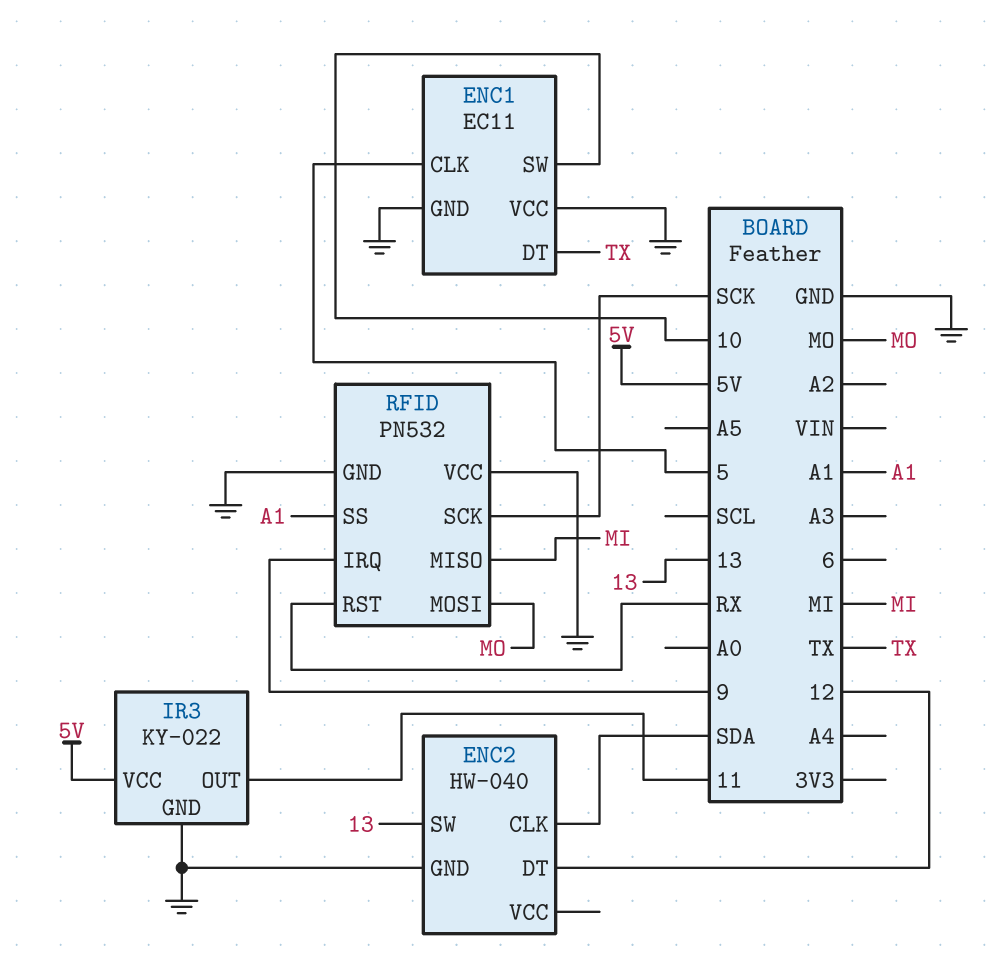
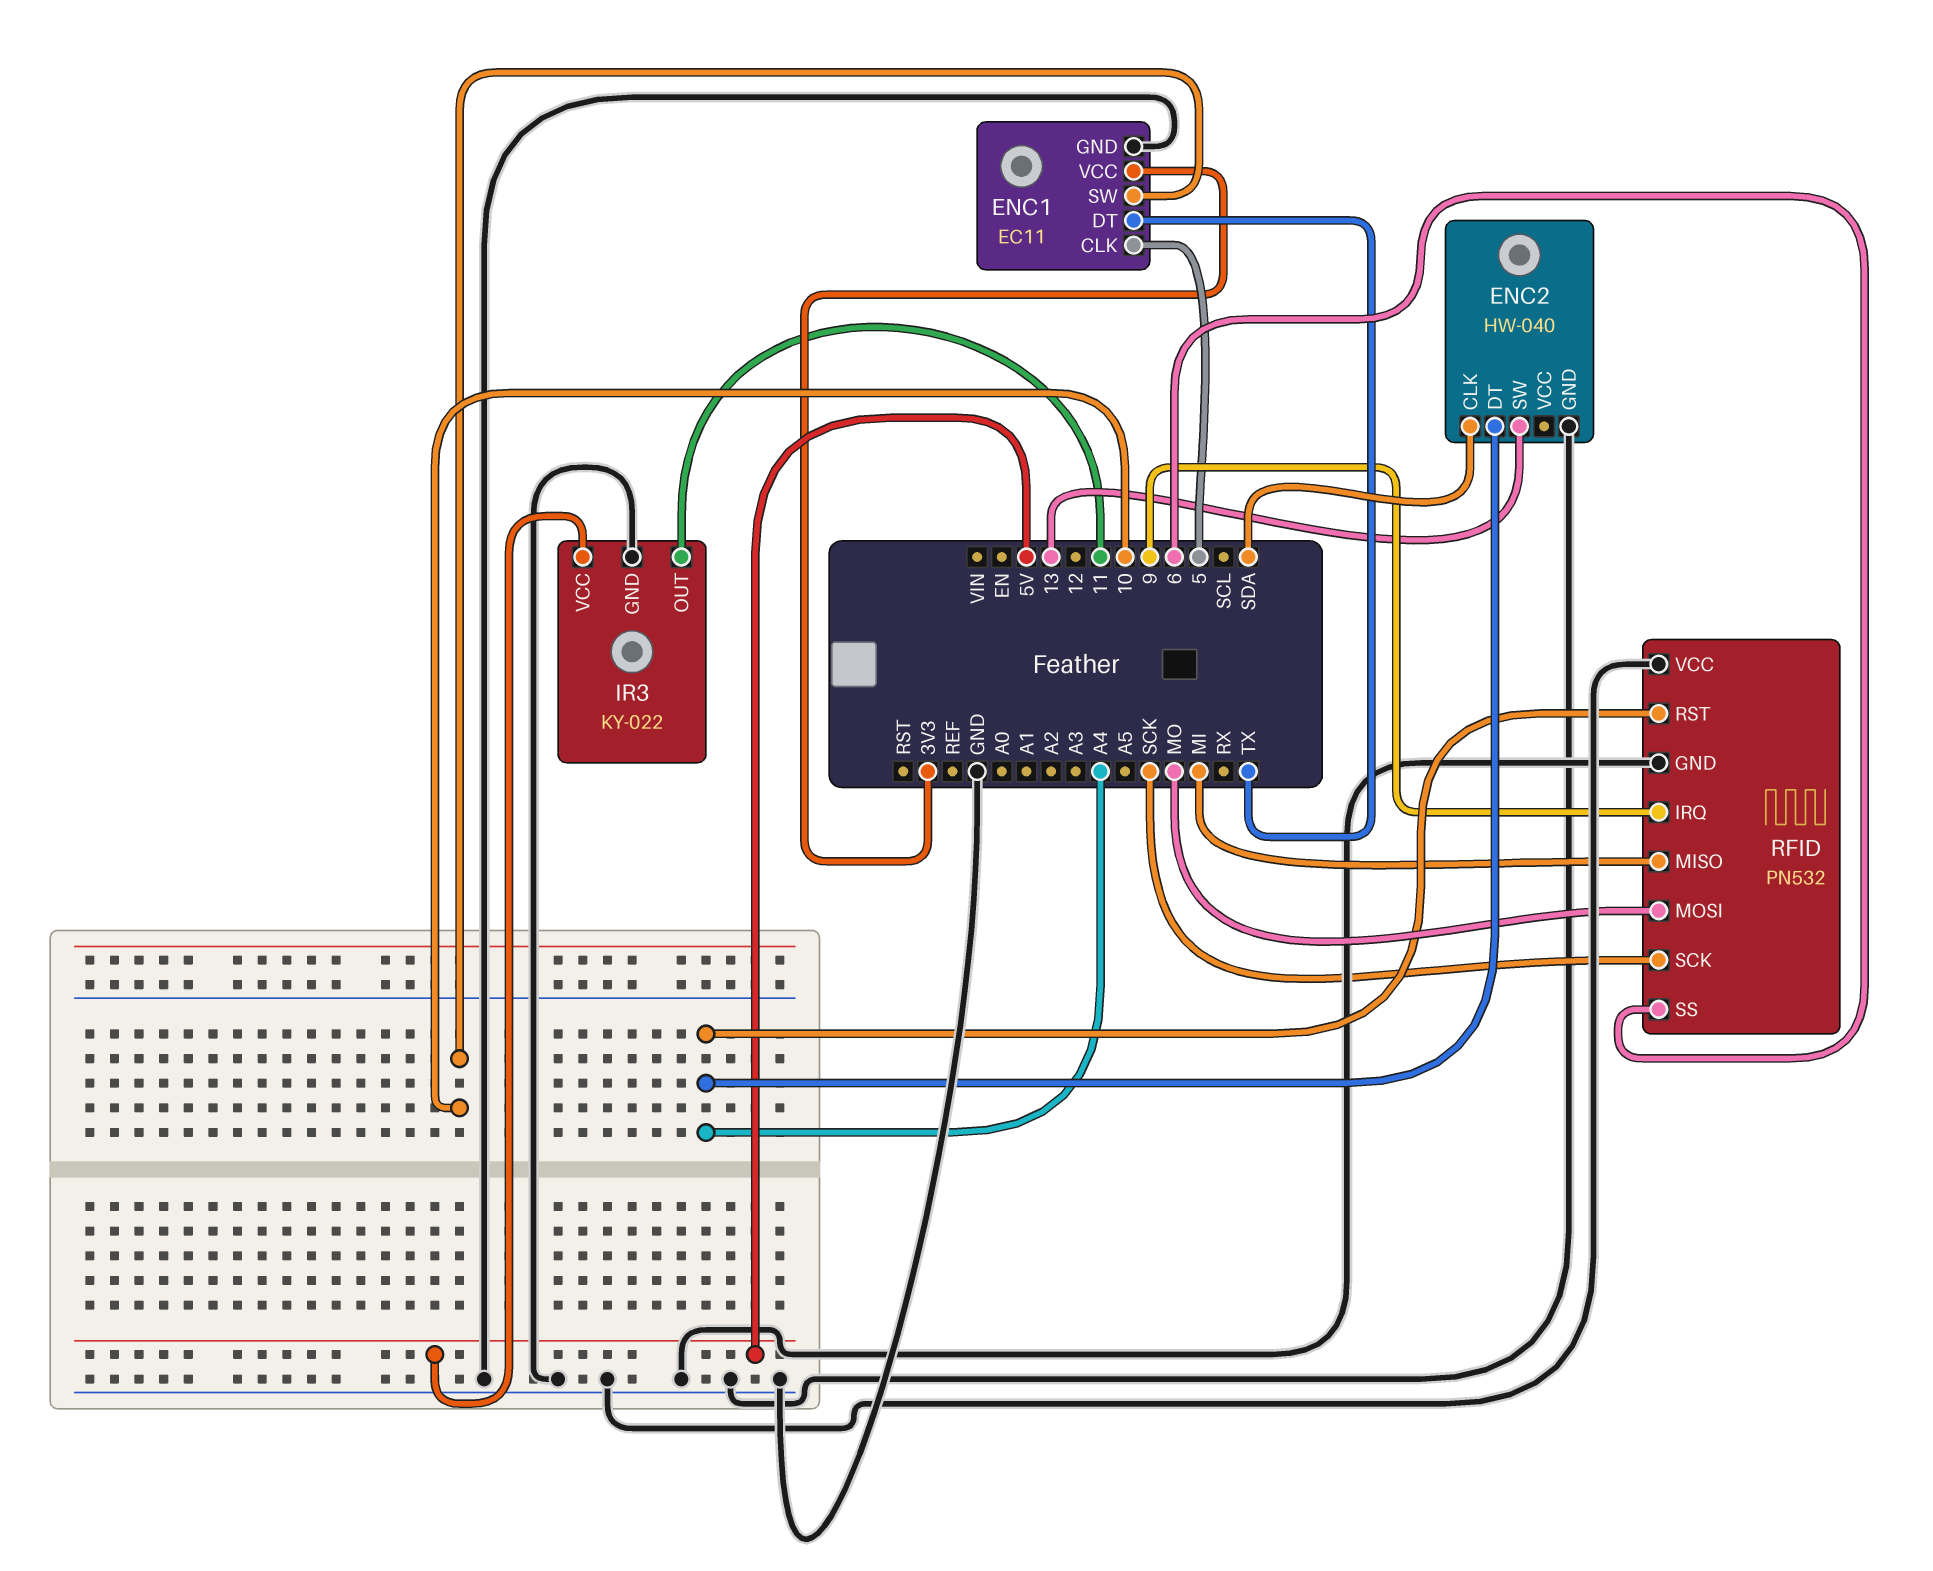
ENC1 pin VCC: GND -> 3V3
ENC2 pin DT: 12 -> A4
RFID pin RST: RX -> A4
RFID pin SS: A1 -> 6

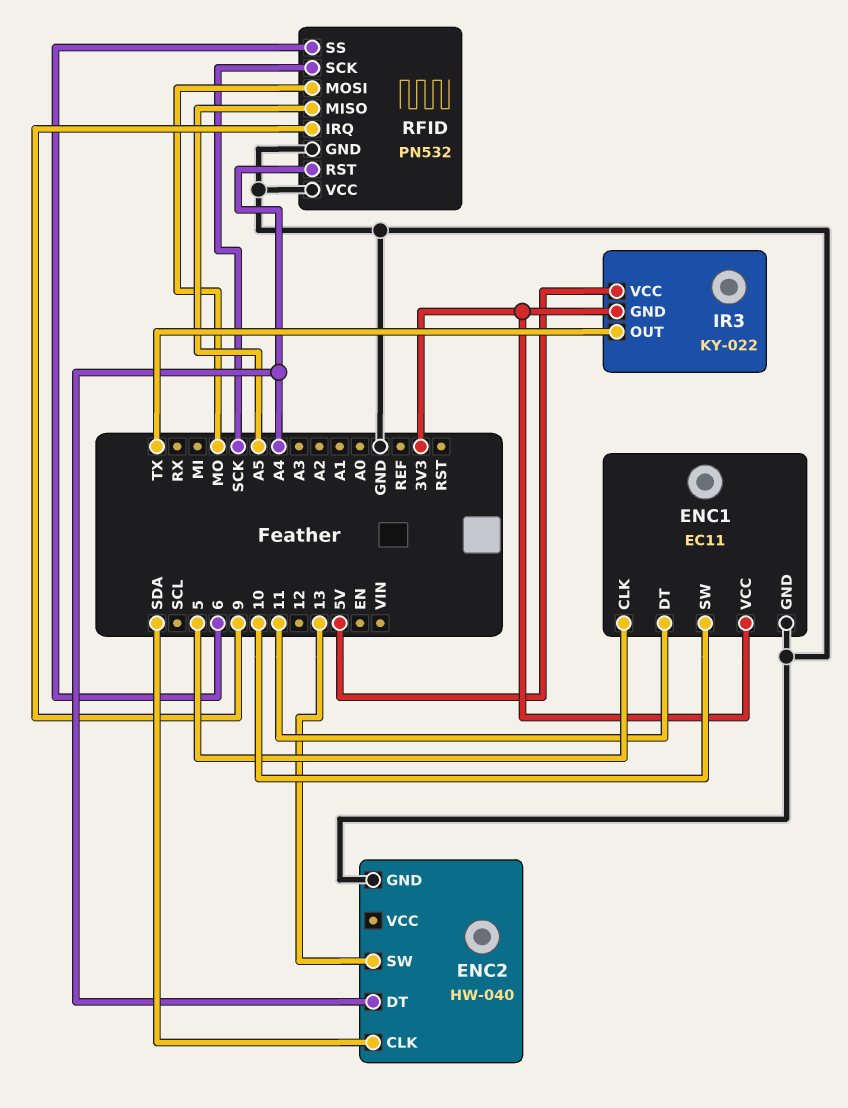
ENC1 pin DT: TX -> 11
IR3 pin GND: GND -> 3V3
IR3 pin OUT: 11 -> TX
RFID pin MISO: MI -> A5

